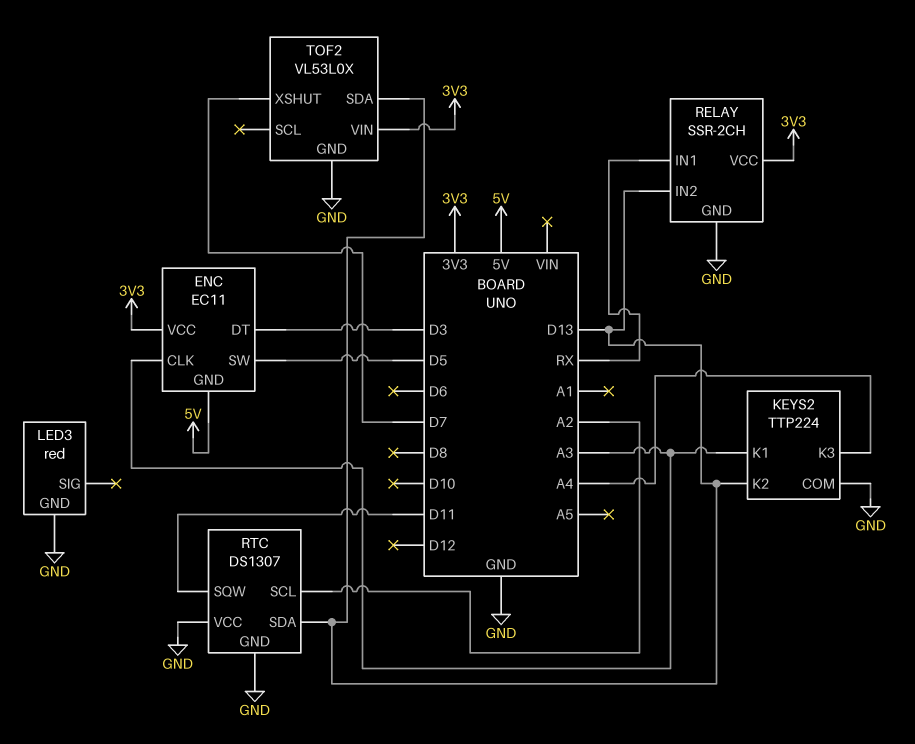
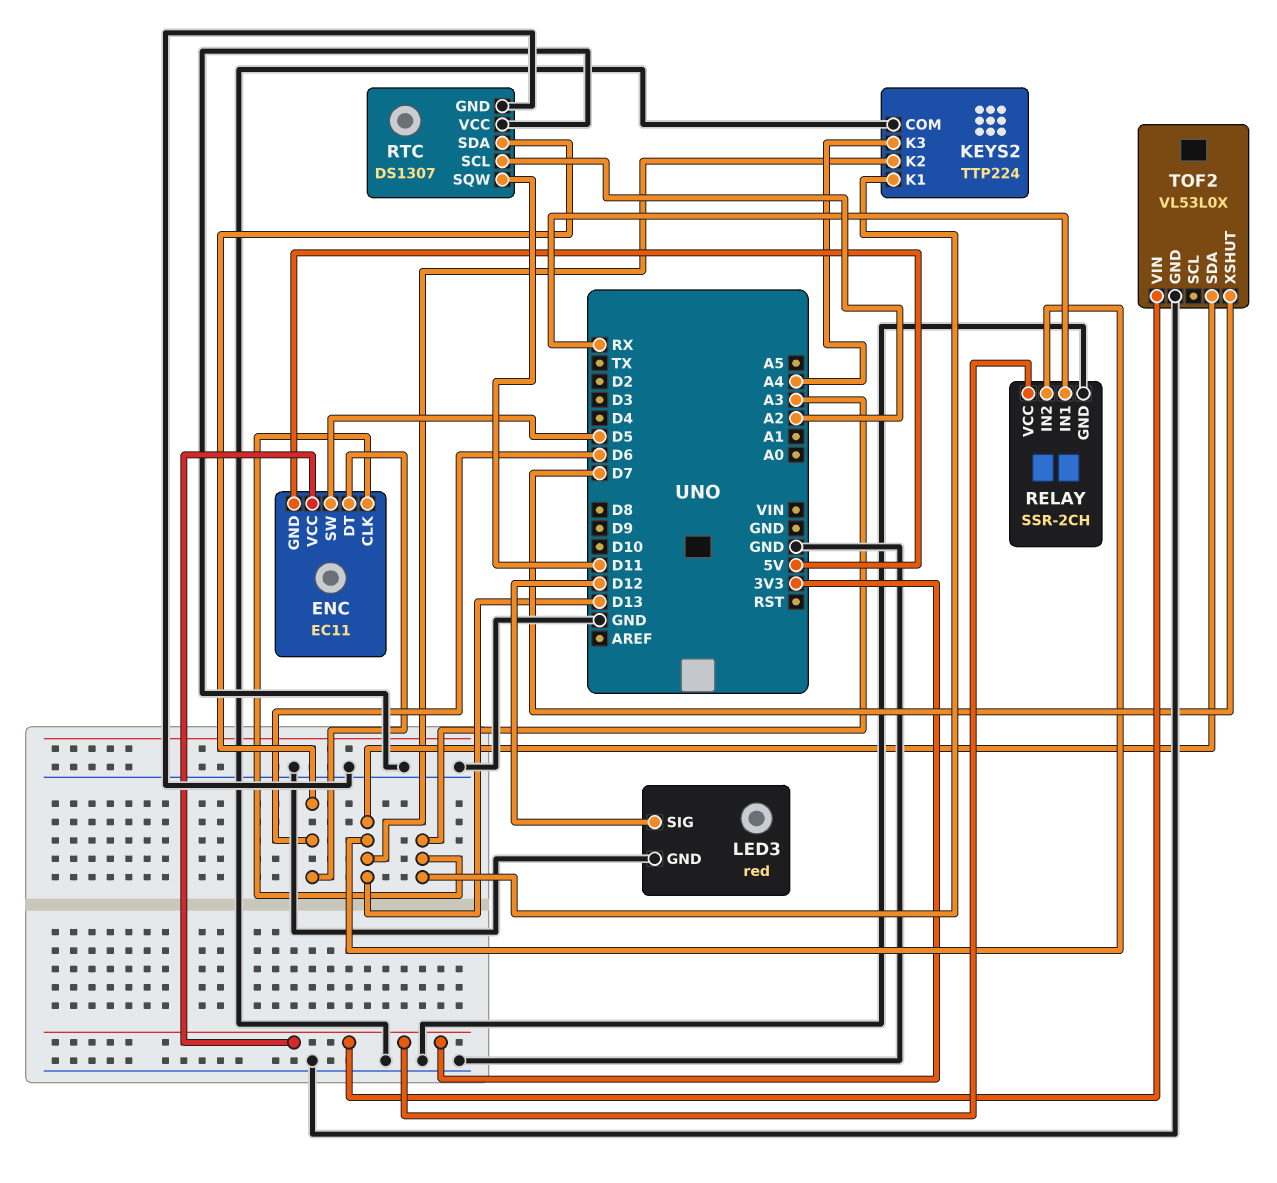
ENC pin DT: D3 -> D6
LED3 pin SIG: none -> D12
RTC pin SDA: D13 -> D6

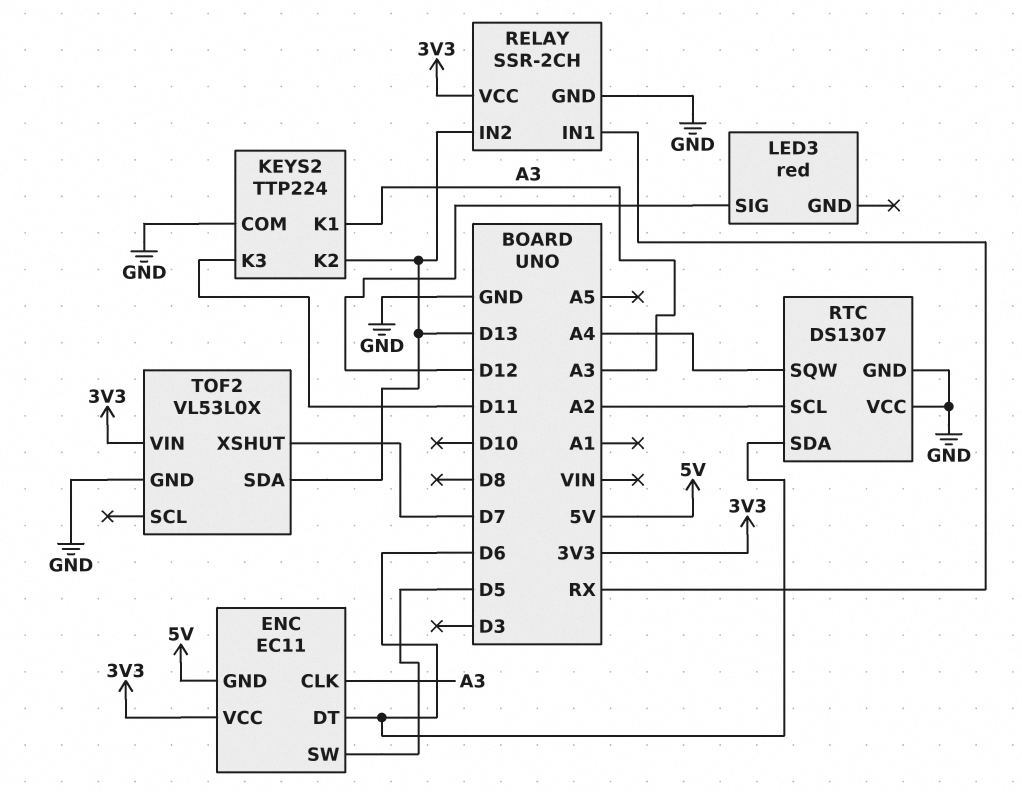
KEYS2 pin K3: A4 -> D11
LED3 pin GND: GND -> none
RTC pin SQW: D11 -> A4

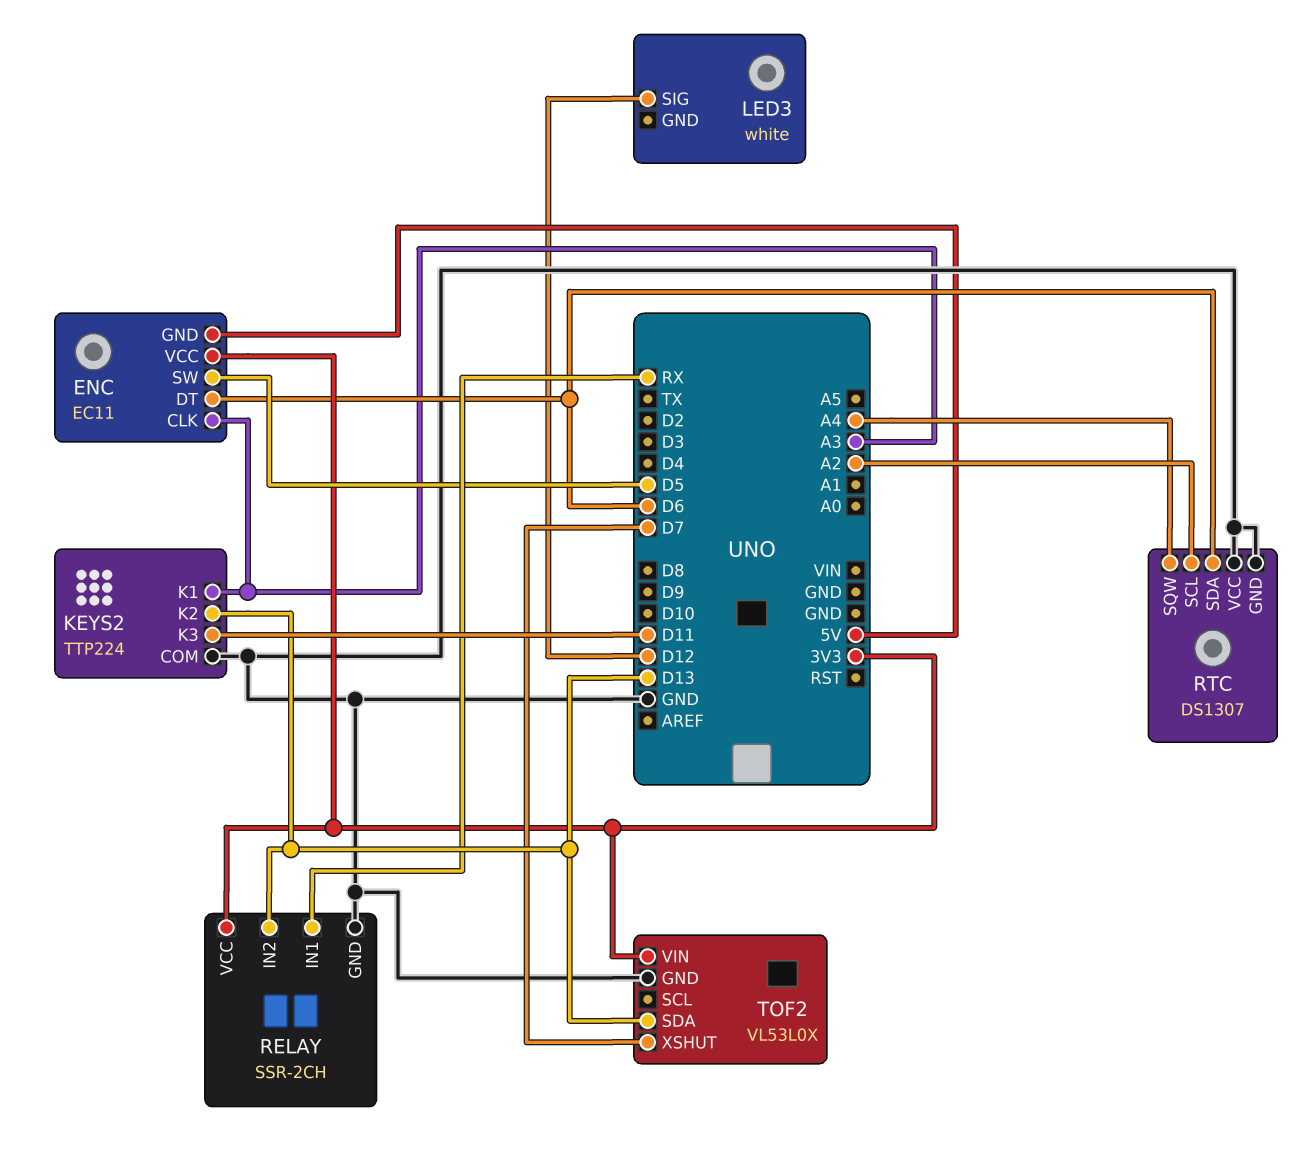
LED3: red -> white

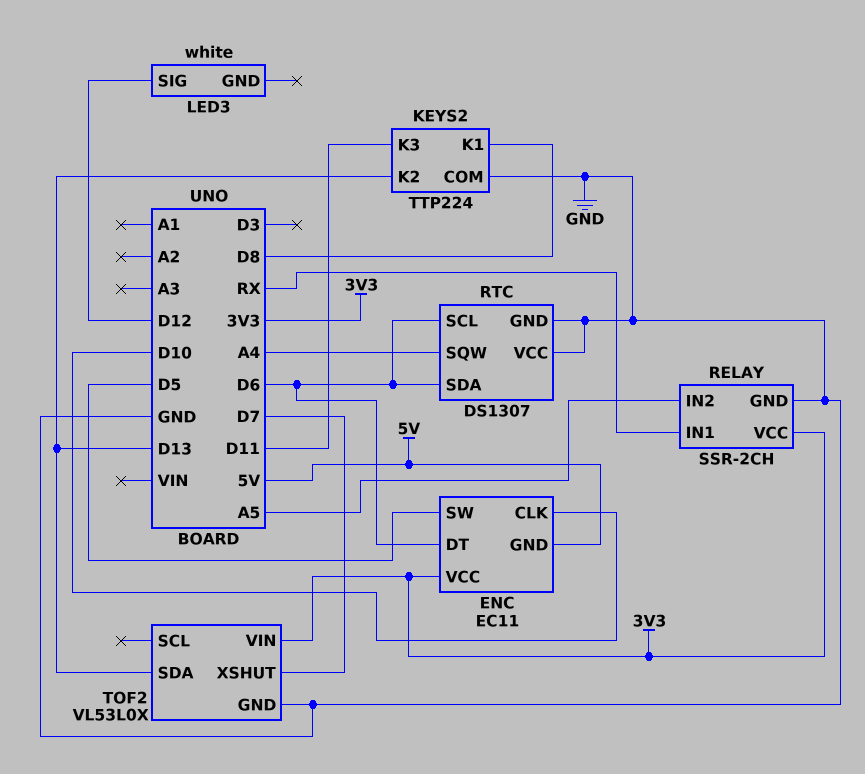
ENC pin CLK: A3 -> D10
KEYS2 pin K1: A3 -> D8
RELAY pin IN2: D13 -> A5
RTC pin SCL: A2 -> D6

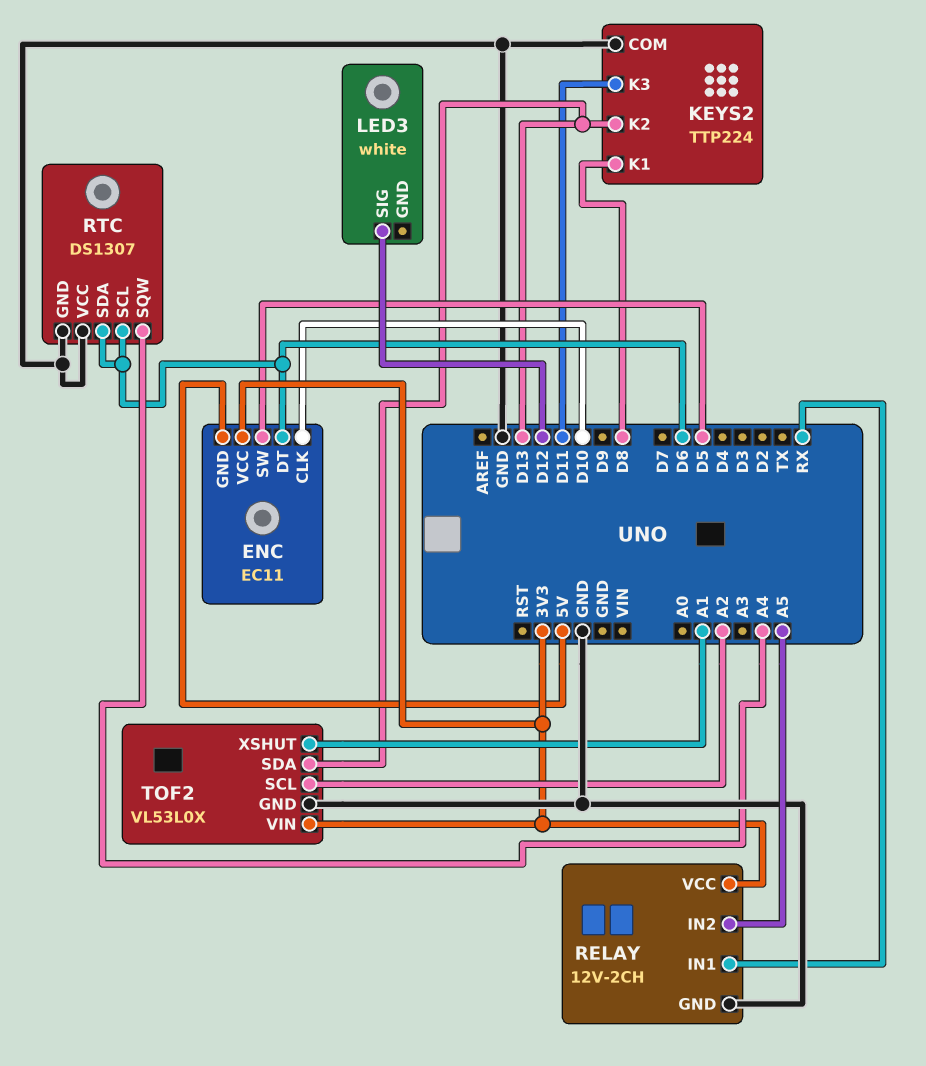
RELAY: SSR-2CH -> 12V-2CH
TOF2 pin SCL: none -> A2
TOF2 pin XSHUT: D7 -> A1

